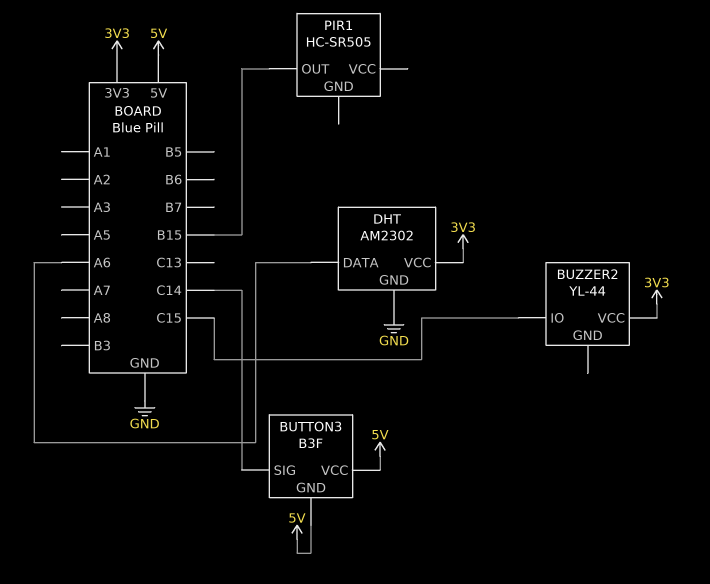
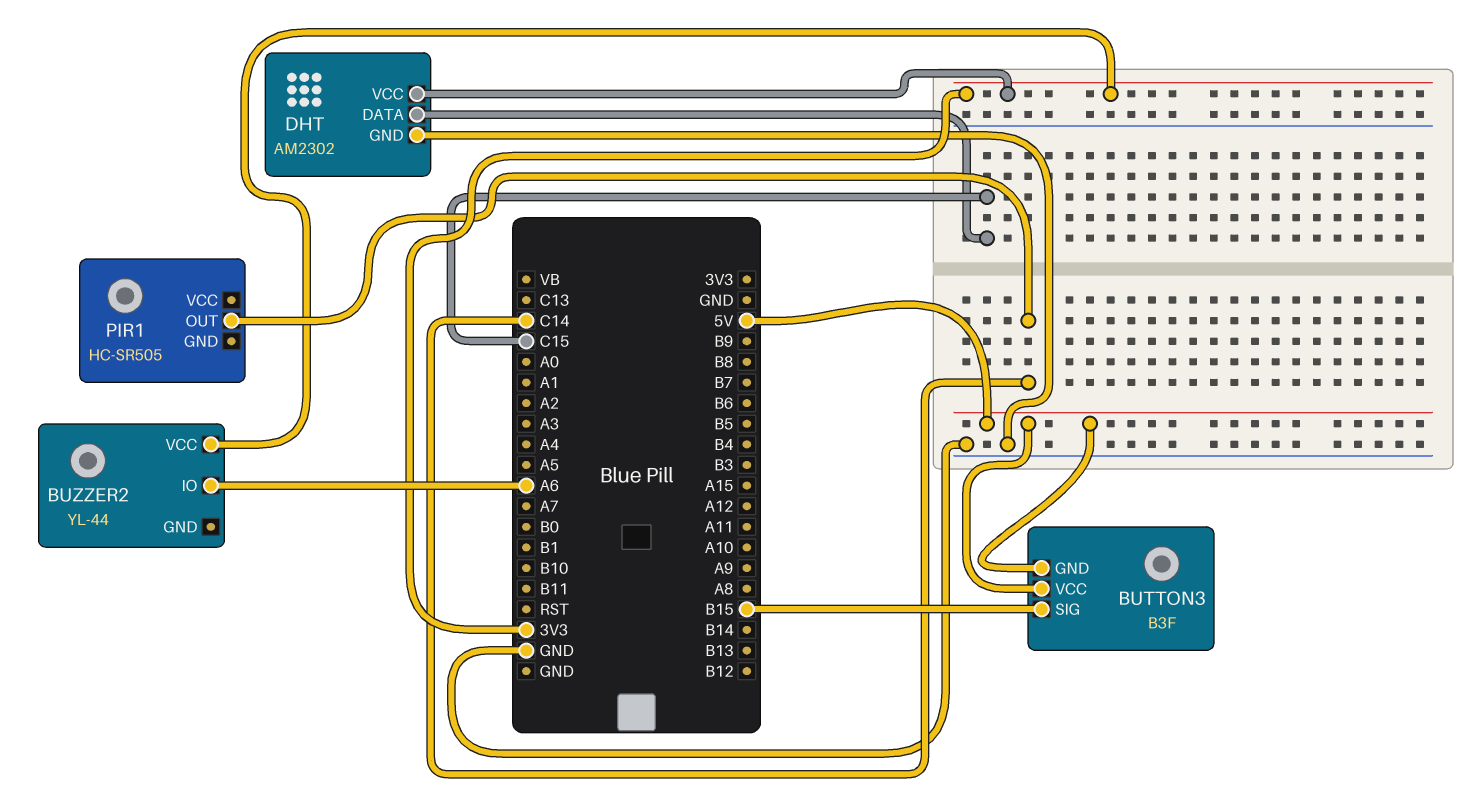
BUTTON3 pin SIG: C14 -> B15
BUZZER2 pin IO: C15 -> A6
DHT pin DATA: A6 -> C15
PIR1 pin OUT: B15 -> C14

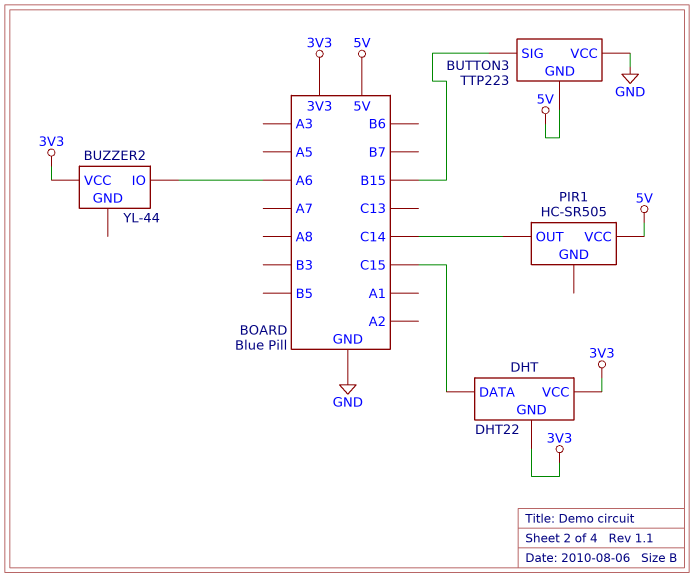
BUTTON3: B3F -> TTP223
BUTTON3 pin VCC: 5V -> GND
DHT: AM2302 -> DHT22
DHT pin GND: GND -> 3V3
PIR1 pin VCC: none -> 5V

